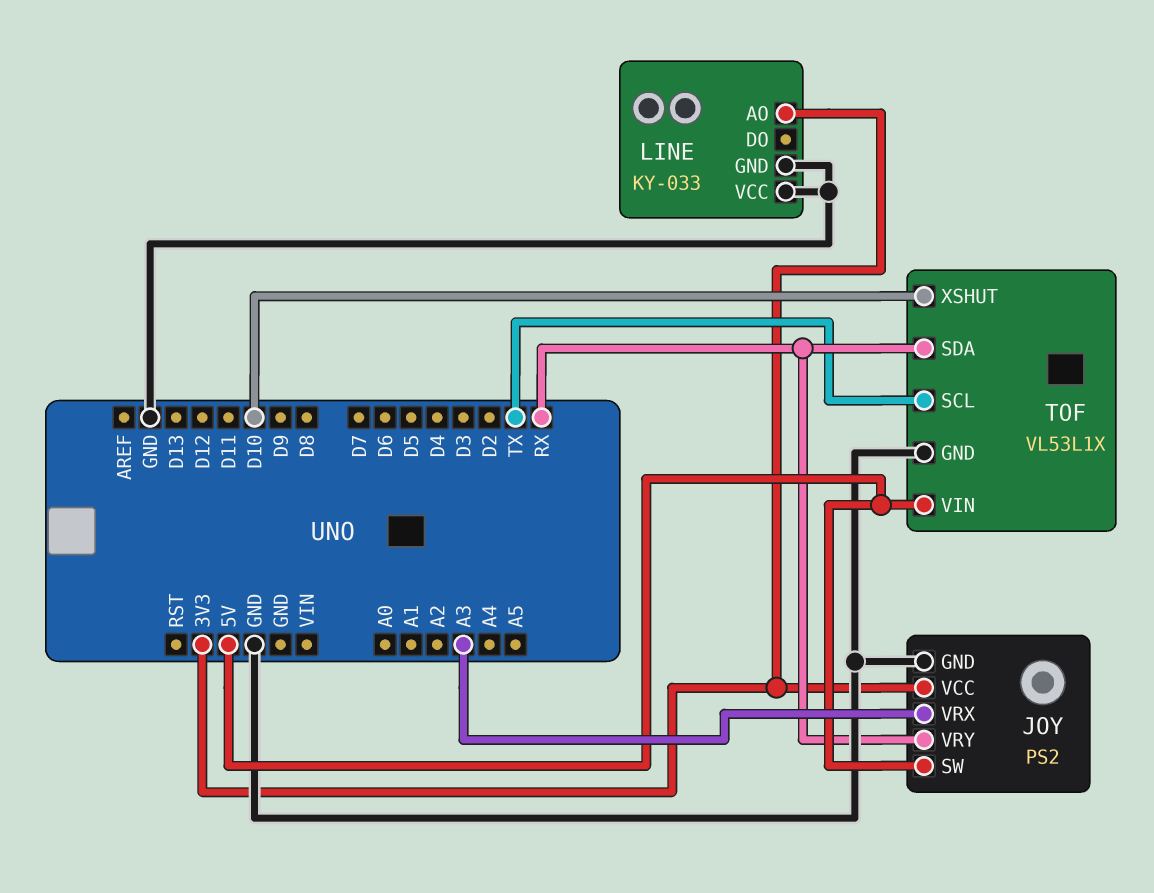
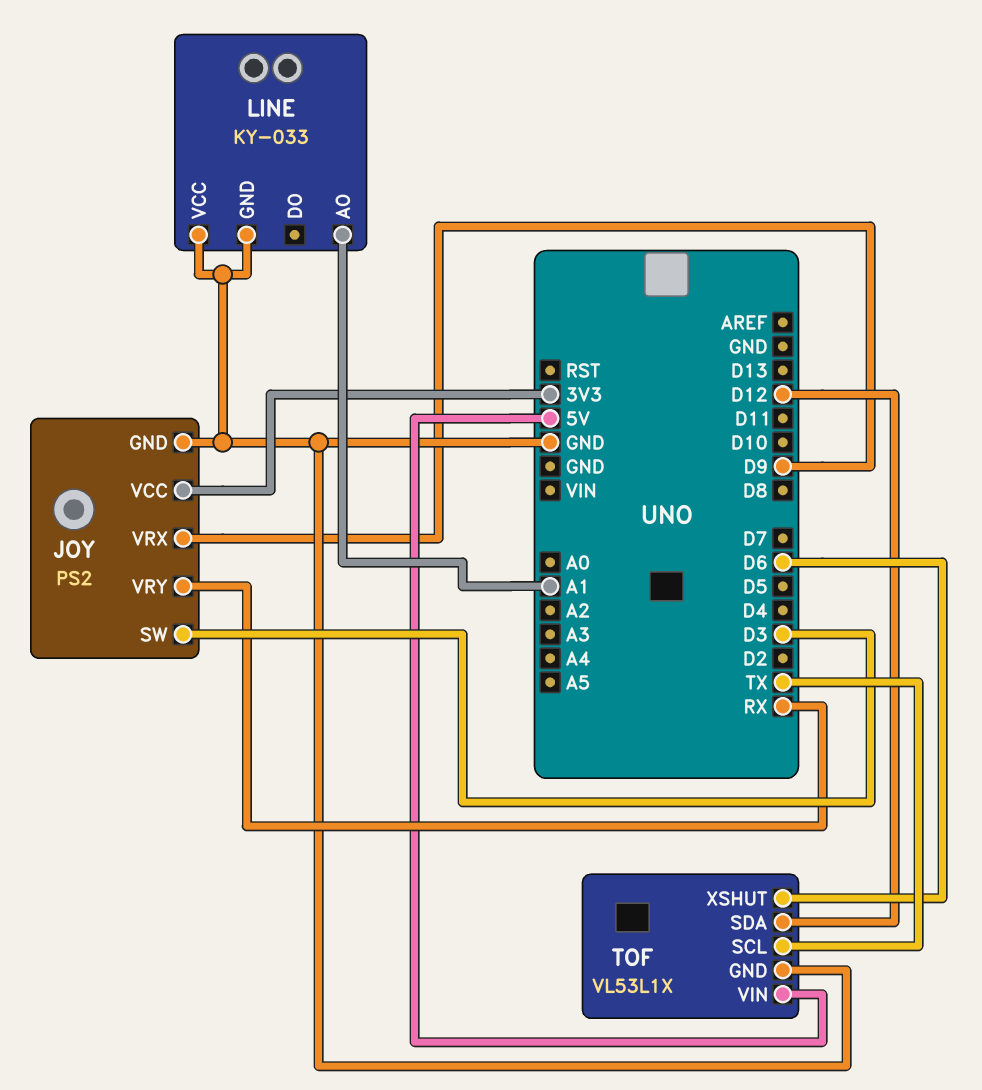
JOY pin SW: 5V -> D3
JOY pin VRX: A3 -> D9
LINE pin AO: 3V3 -> A1
TOF pin SDA: RX -> D12
TOF pin XSHUT: D10 -> D6

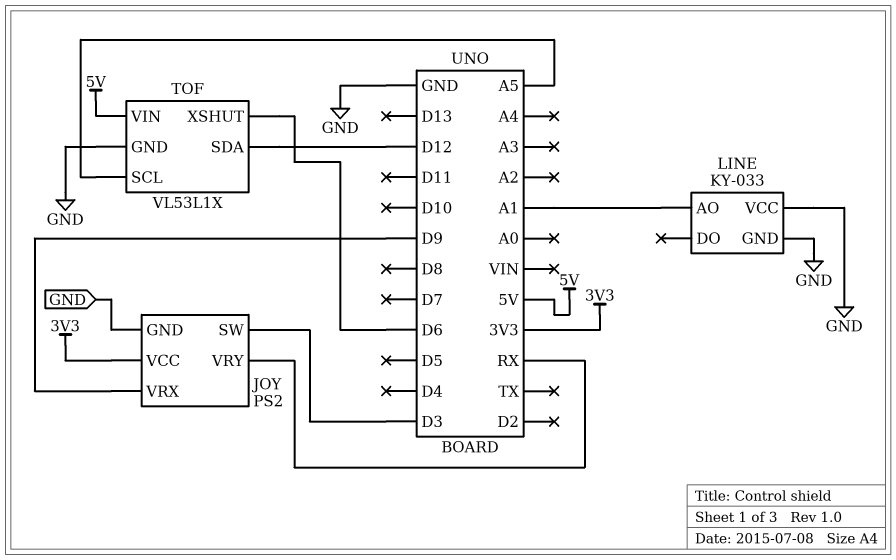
TOF pin SCL: TX -> A5

